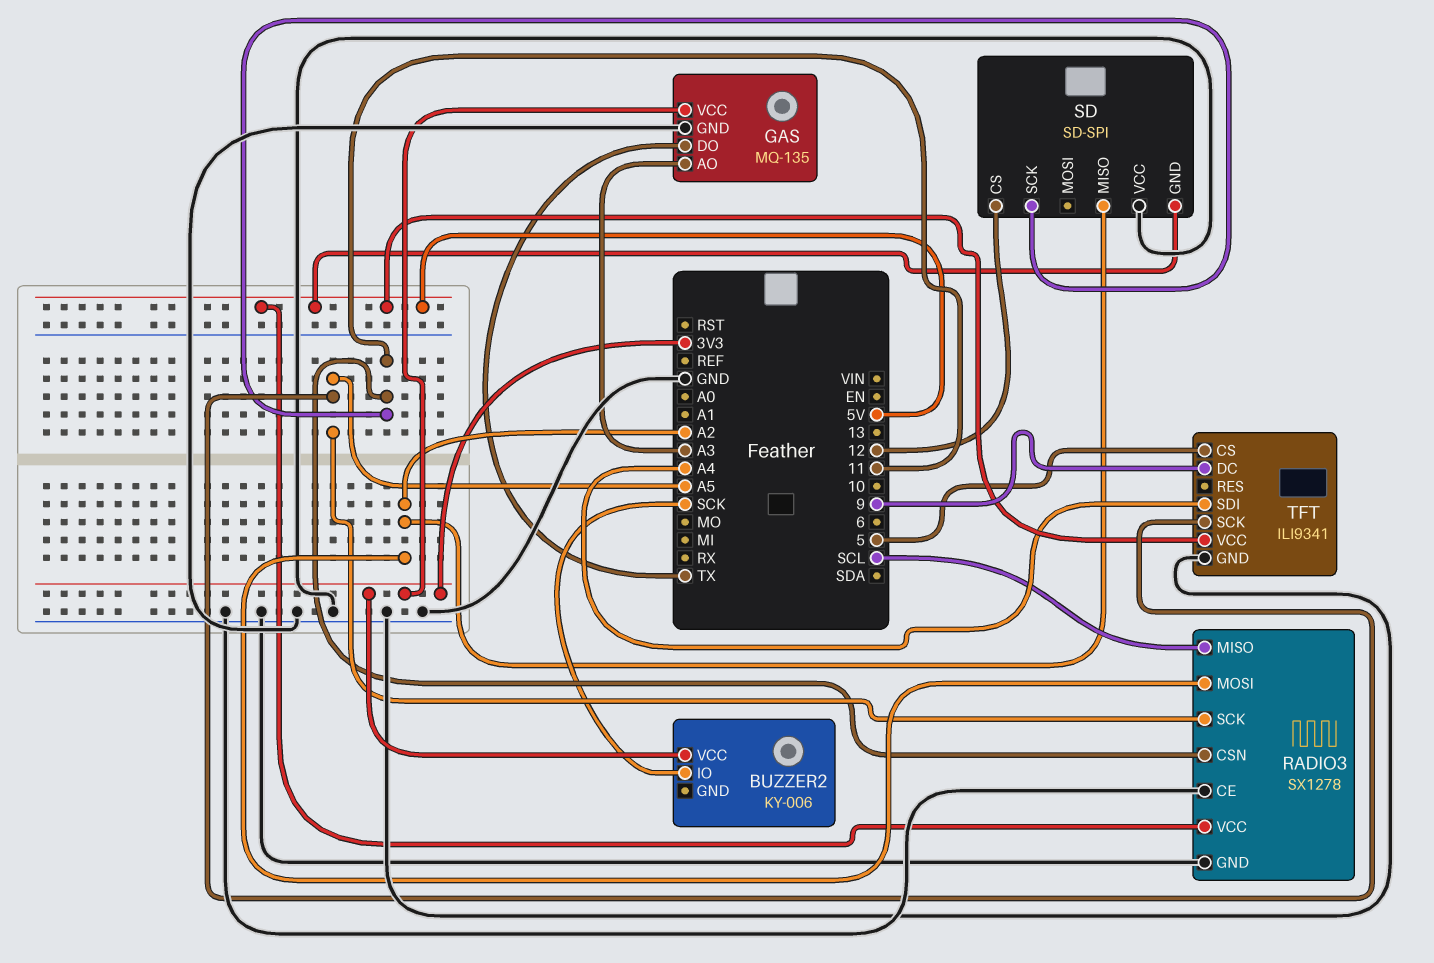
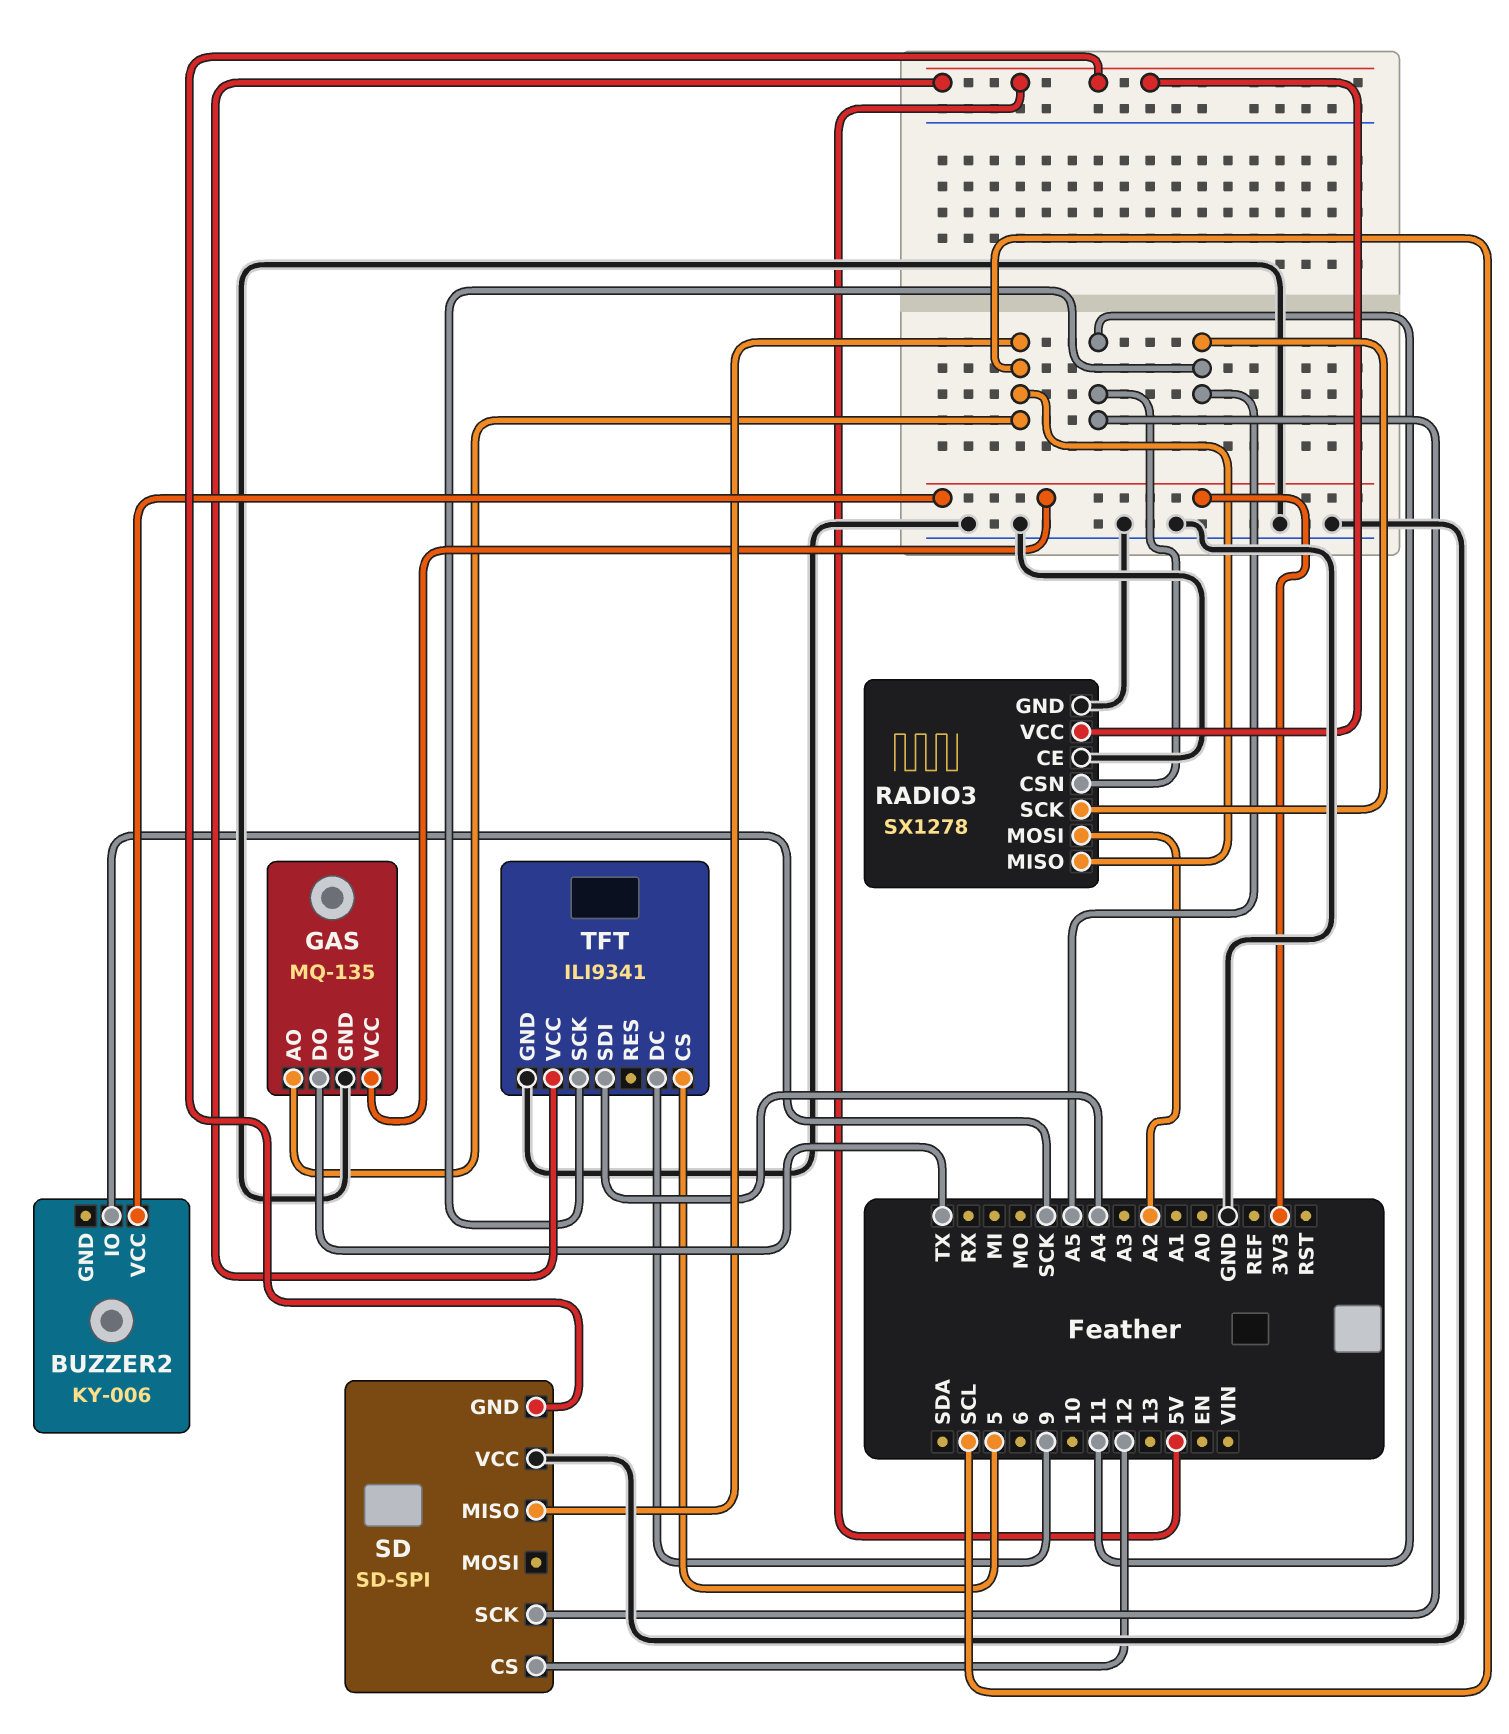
GAS pin AO: A3 -> SCL
SD pin MISO: A2 -> SCL

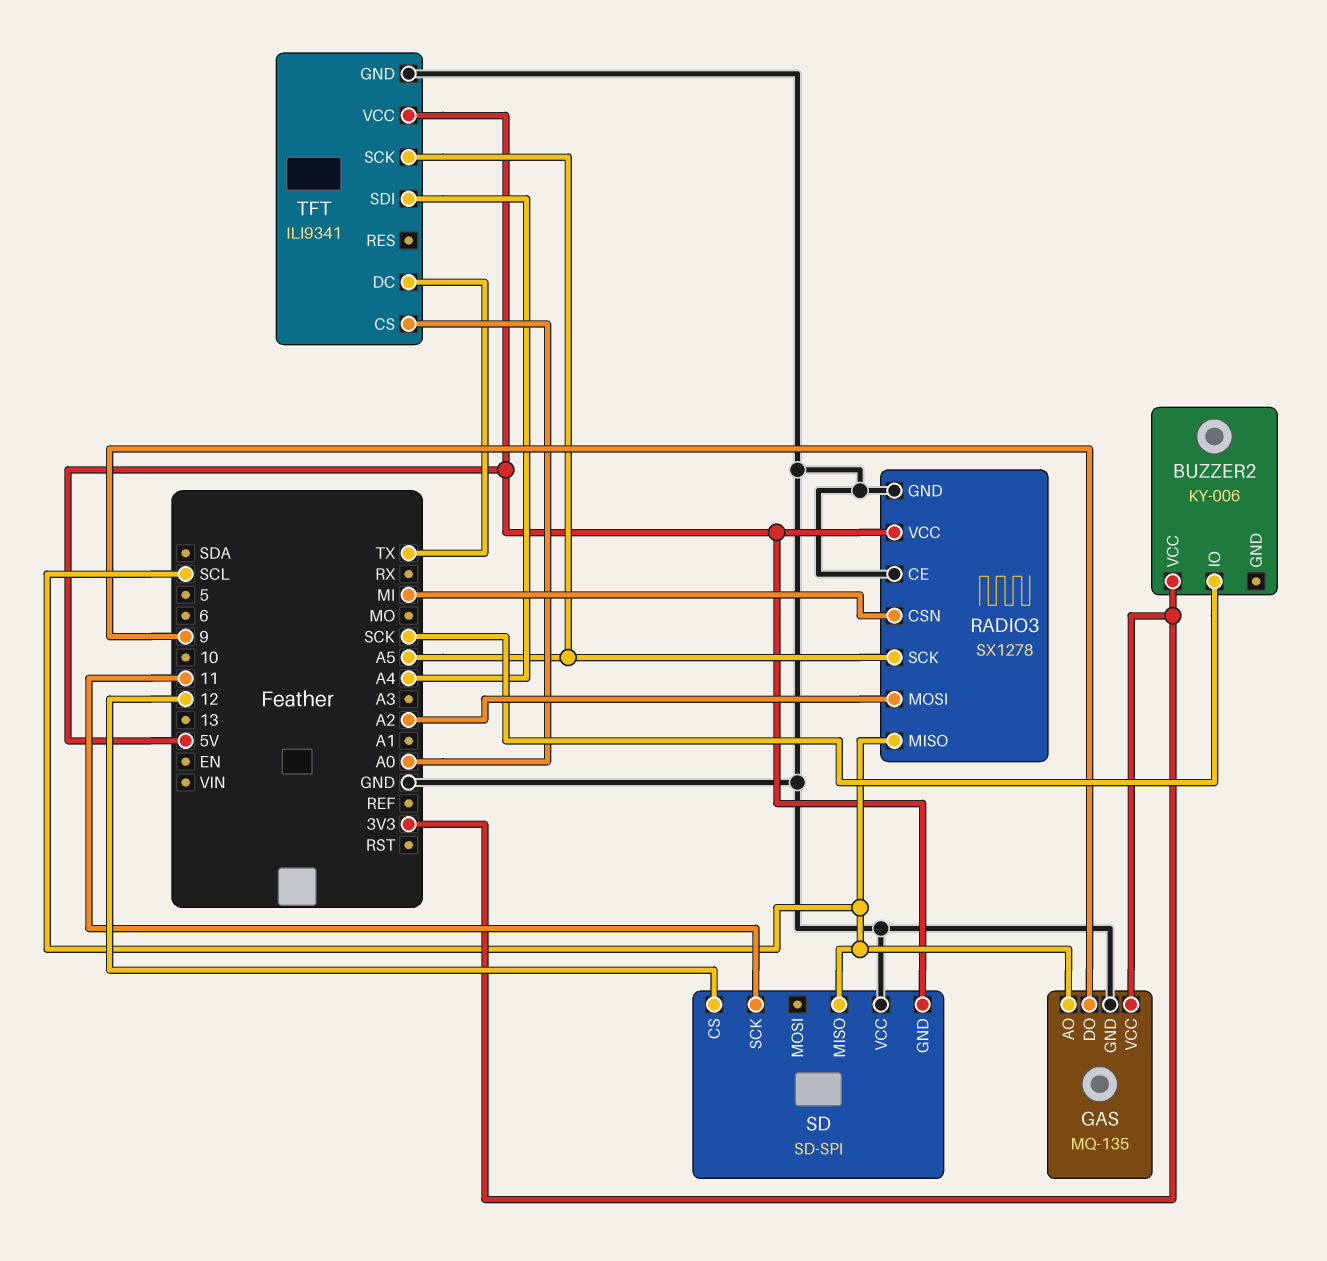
GAS pin DO: TX -> 9
RADIO3 pin CSN: 11 -> MI
TFT pin CS: 5 -> A0
TFT pin DC: 9 -> TX

